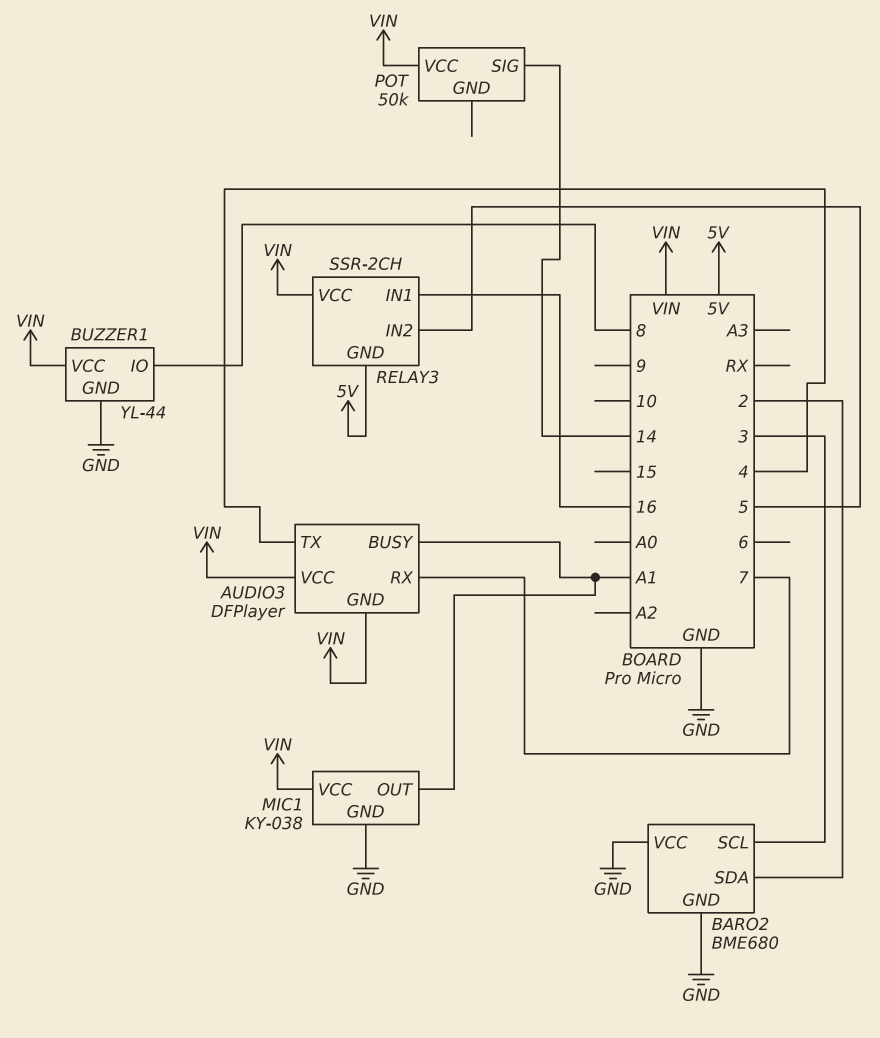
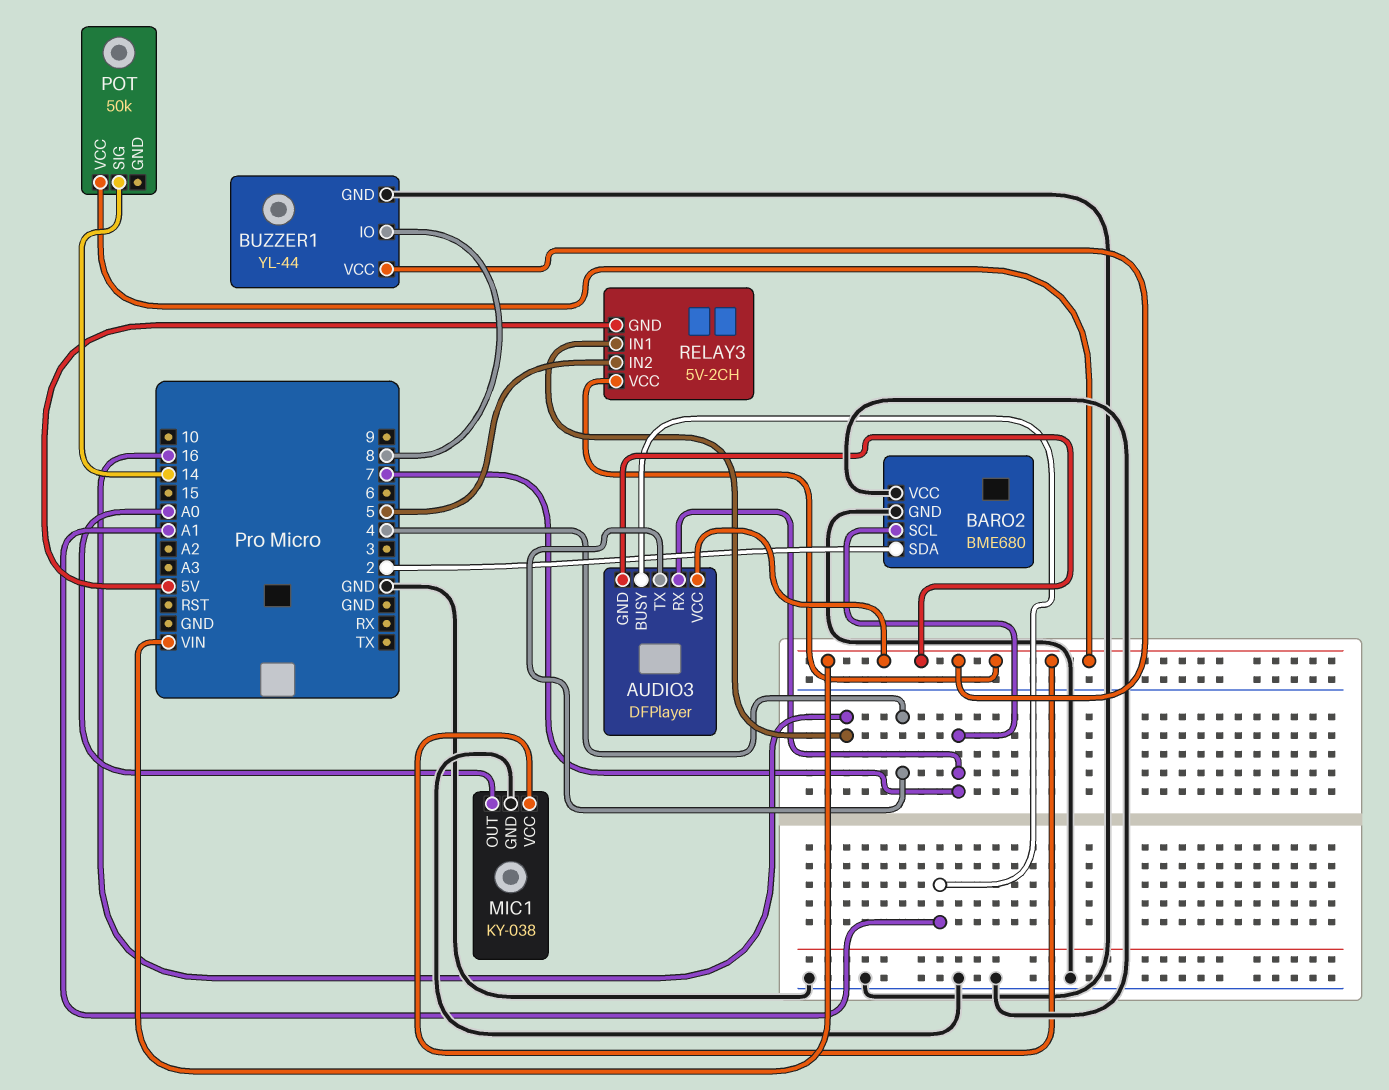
BARO2 pin SCL: 3 -> 7
MIC1 pin OUT: A1 -> A0
RELAY3: SSR-2CH -> 5V-2CH

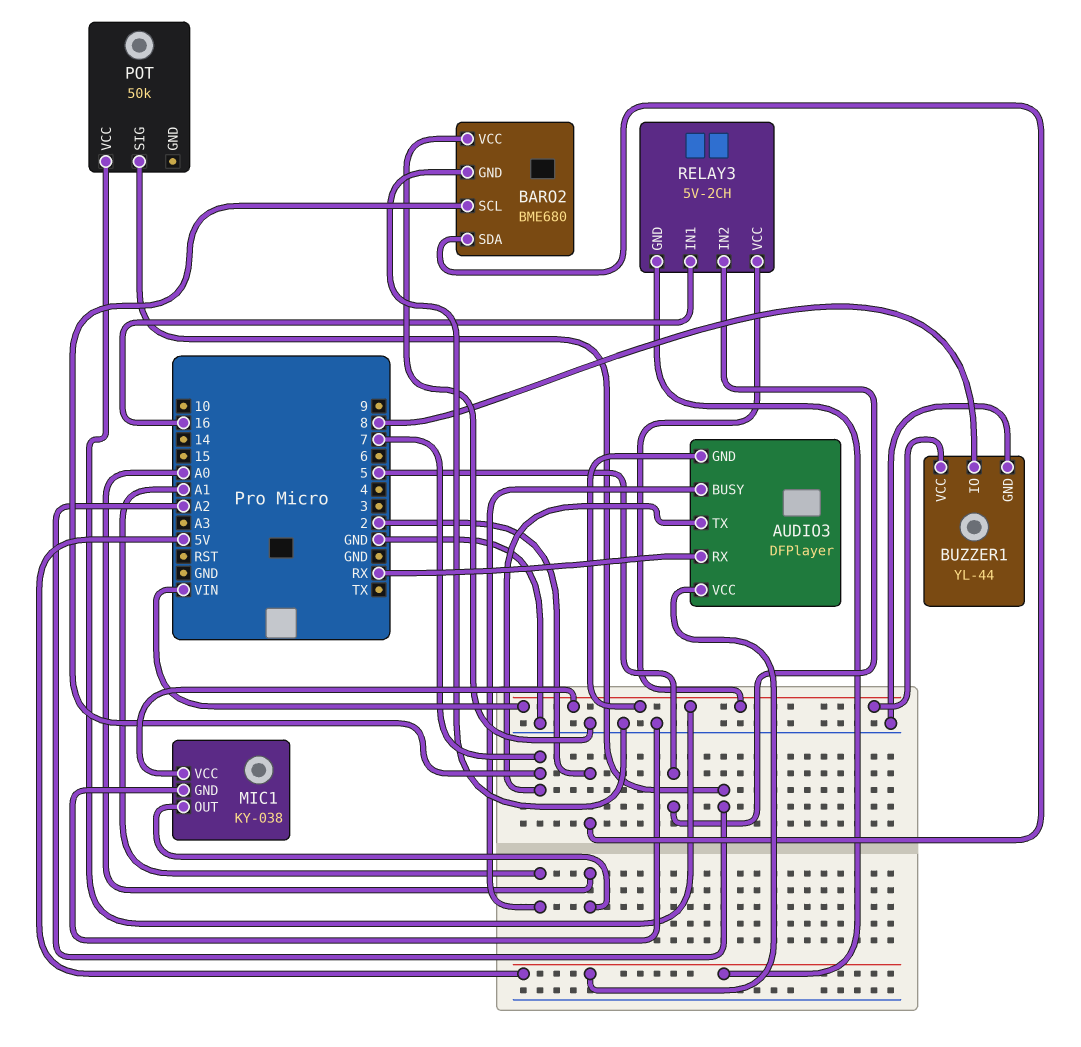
AUDIO3 pin RX: 7 -> RX
AUDIO3 pin TX: 4 -> 7
AUDIO3 pin VCC: VIN -> 5V
POT pin SIG: 14 -> A2

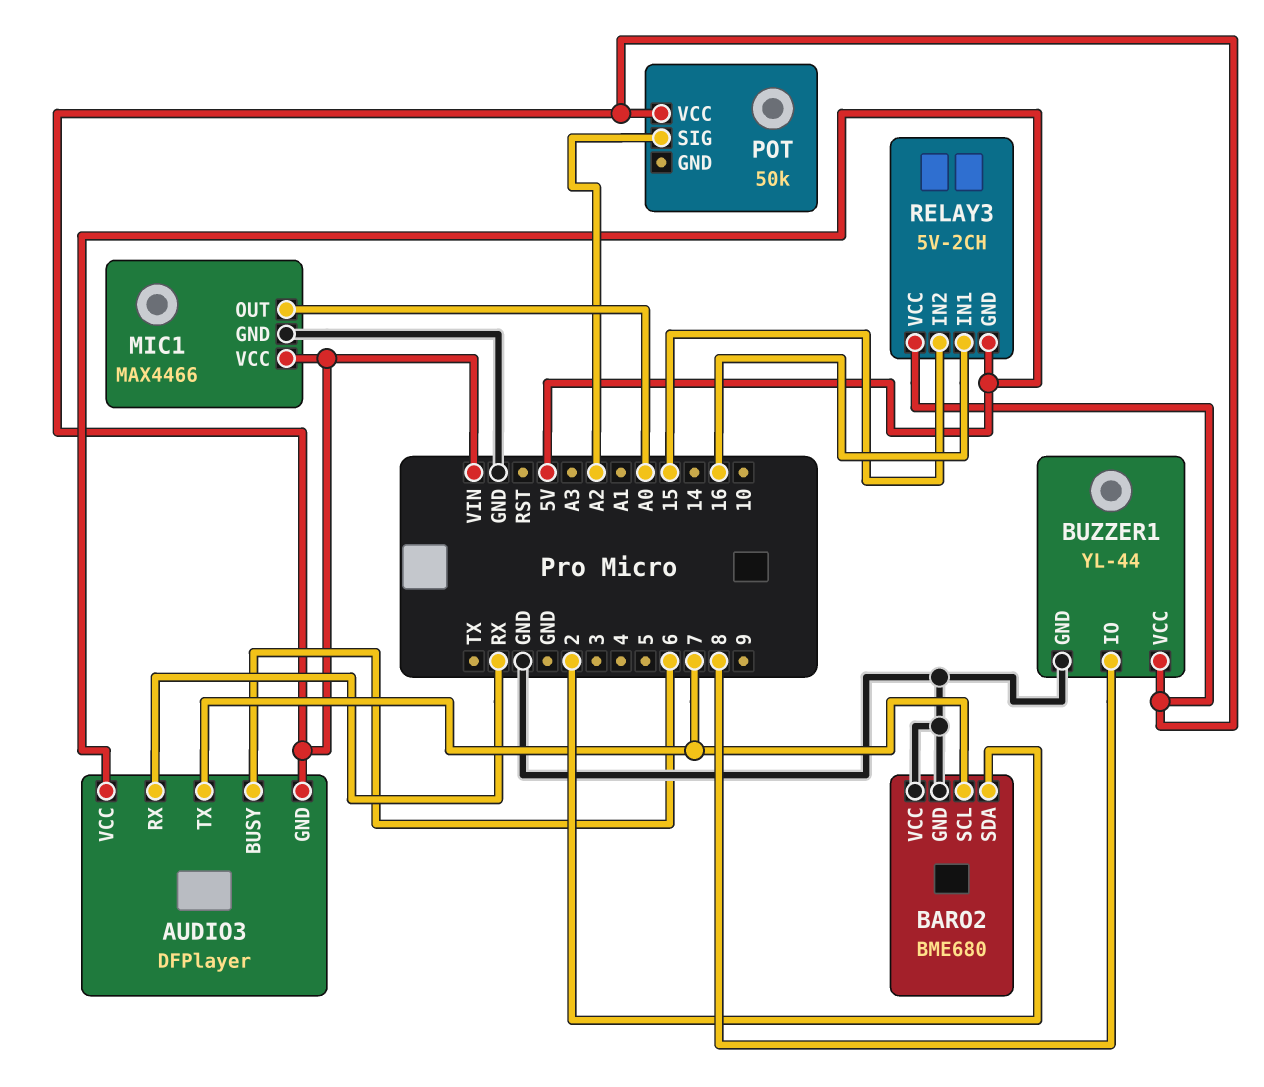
AUDIO3 pin BUSY: A1 -> 6
MIC1: KY-038 -> MAX4466
RELAY3 pin IN2: 5 -> 15

